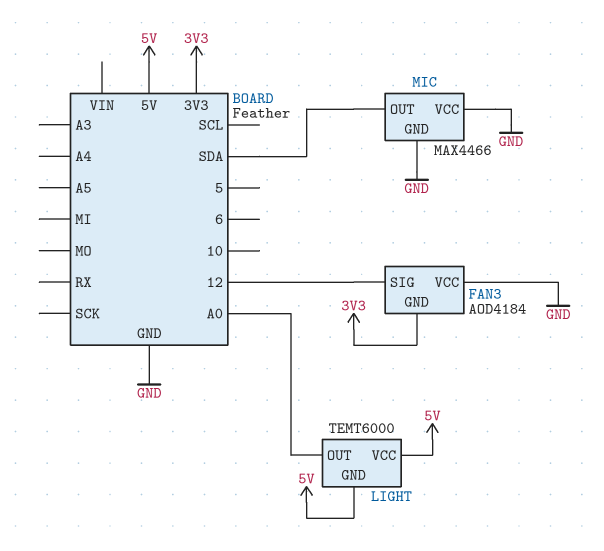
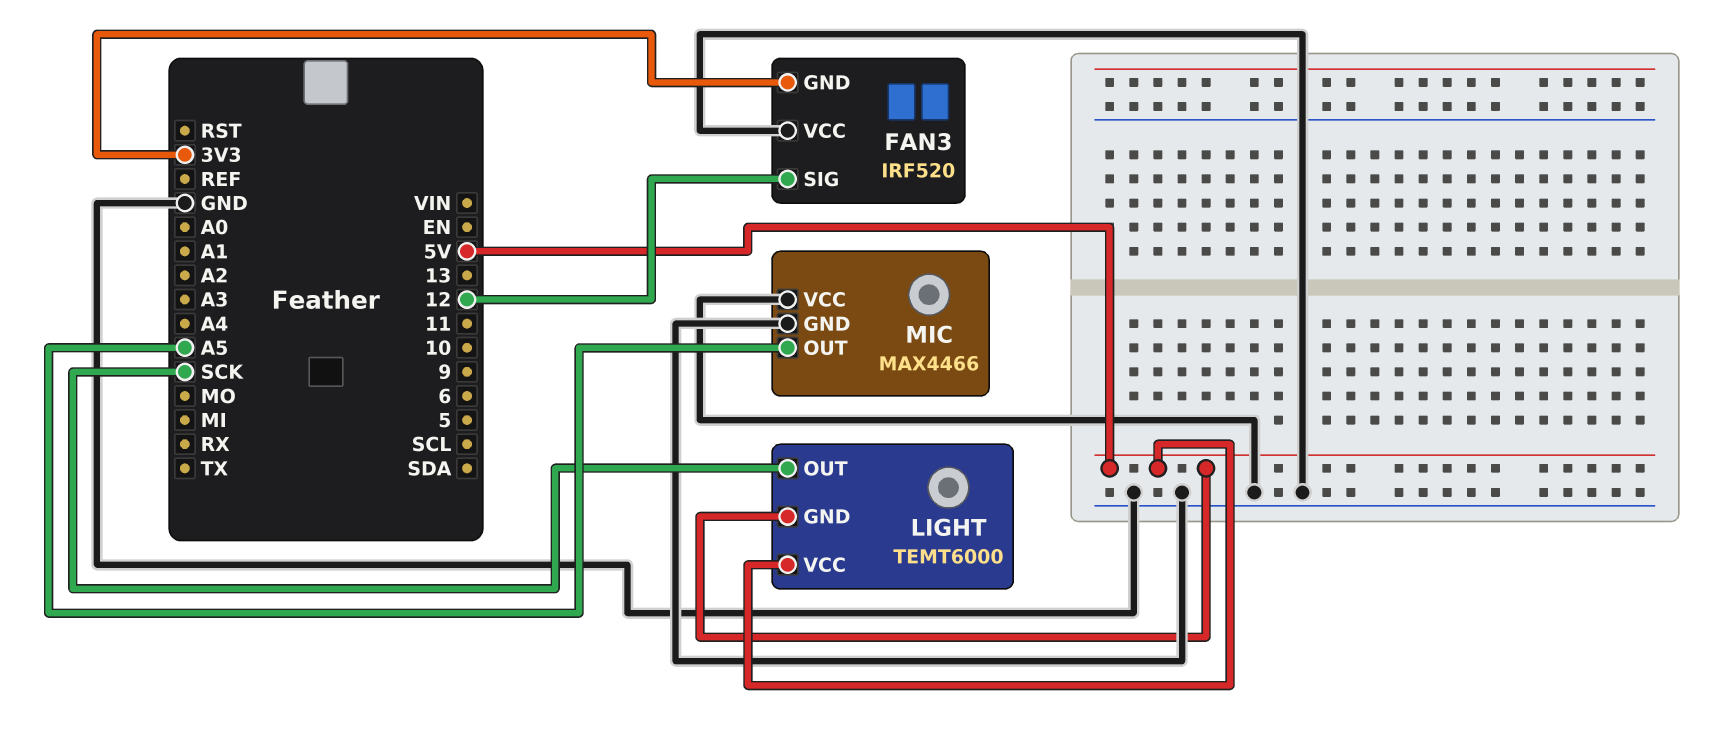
FAN3: AOD4184 -> IRF520
LIGHT pin OUT: A0 -> SCK
MIC pin OUT: SDA -> A5

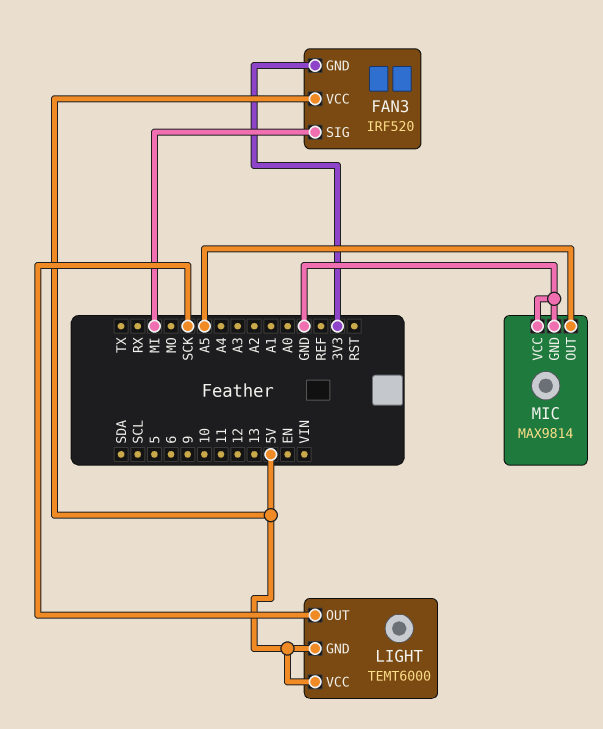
FAN3 pin SIG: 12 -> MI
FAN3 pin VCC: GND -> 5V
MIC: MAX4466 -> MAX9814

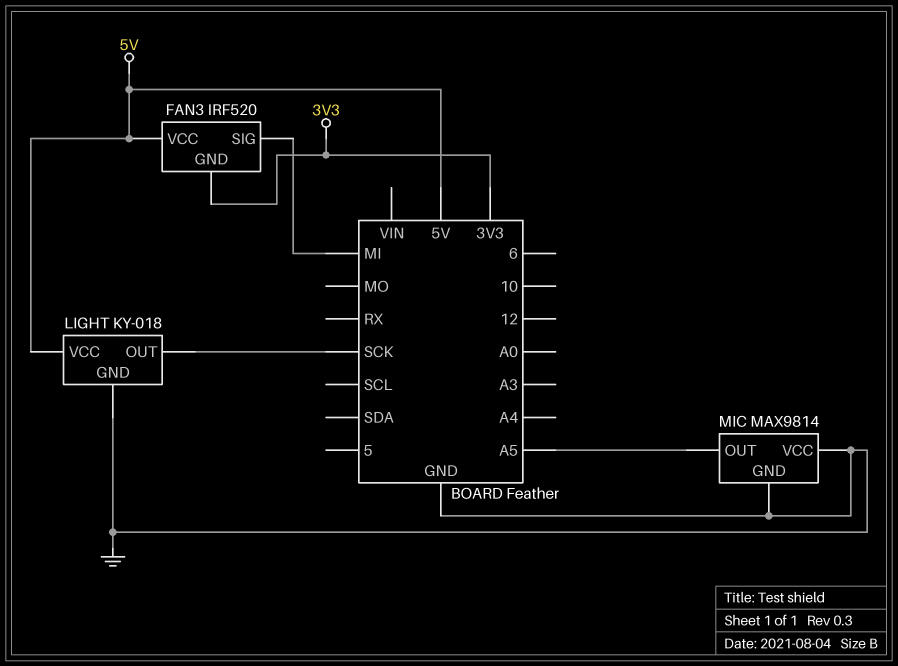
LIGHT: TEMT6000 -> KY-018
LIGHT pin GND: 5V -> GND

